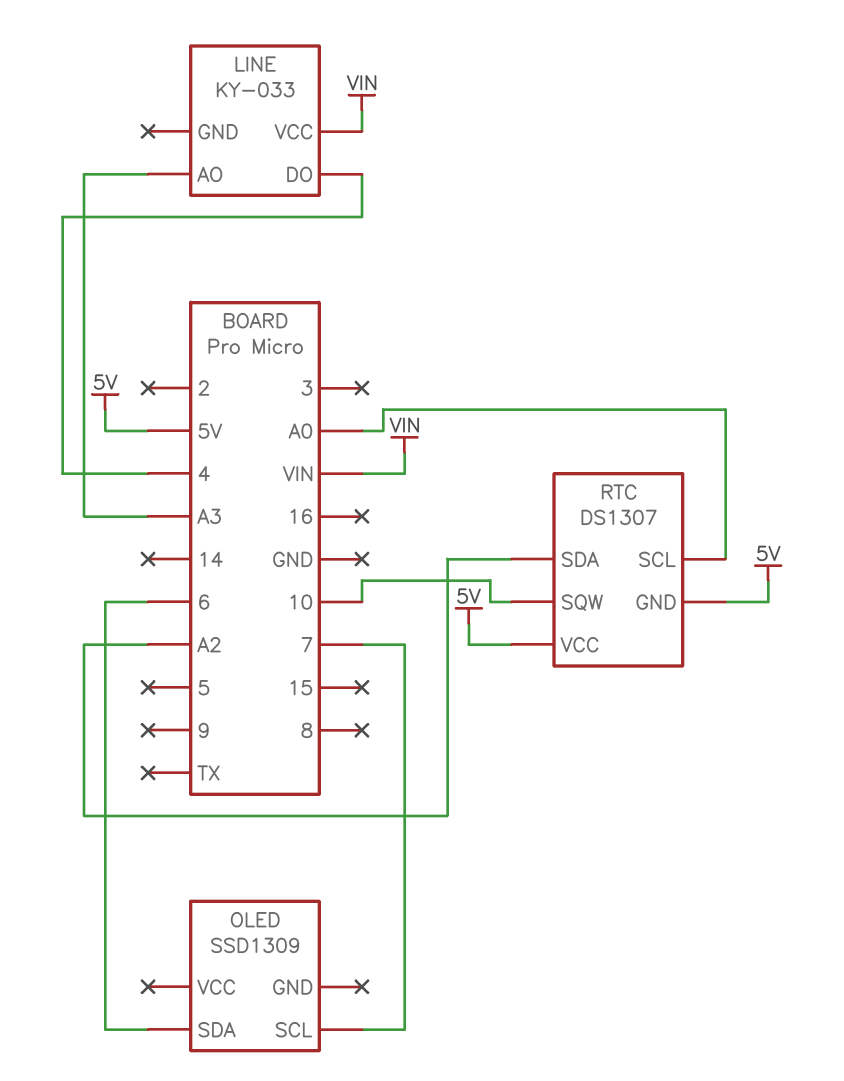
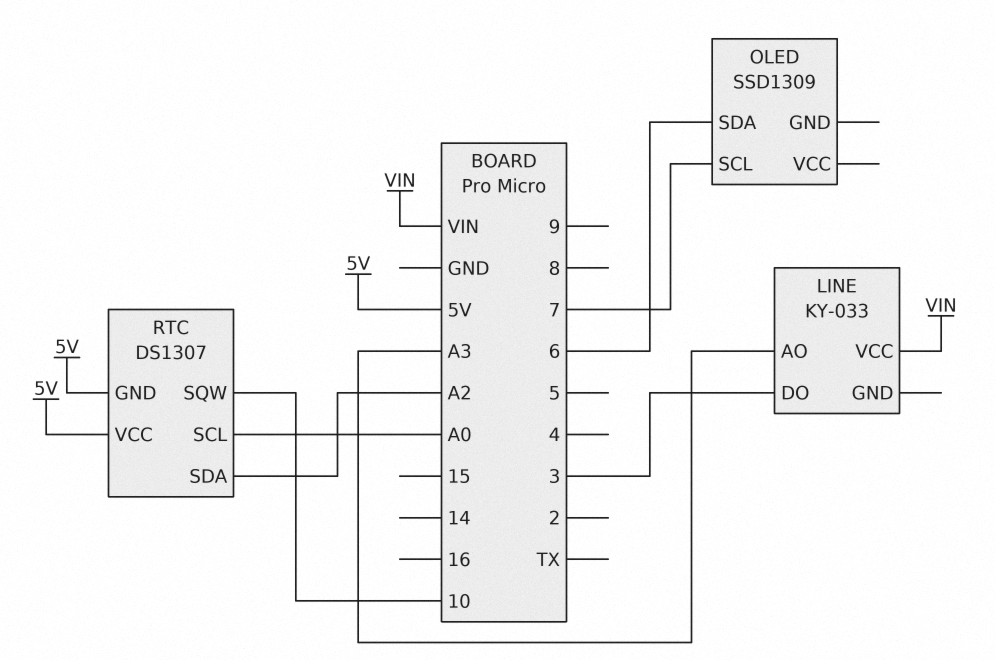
LINE pin DO: 4 -> 3

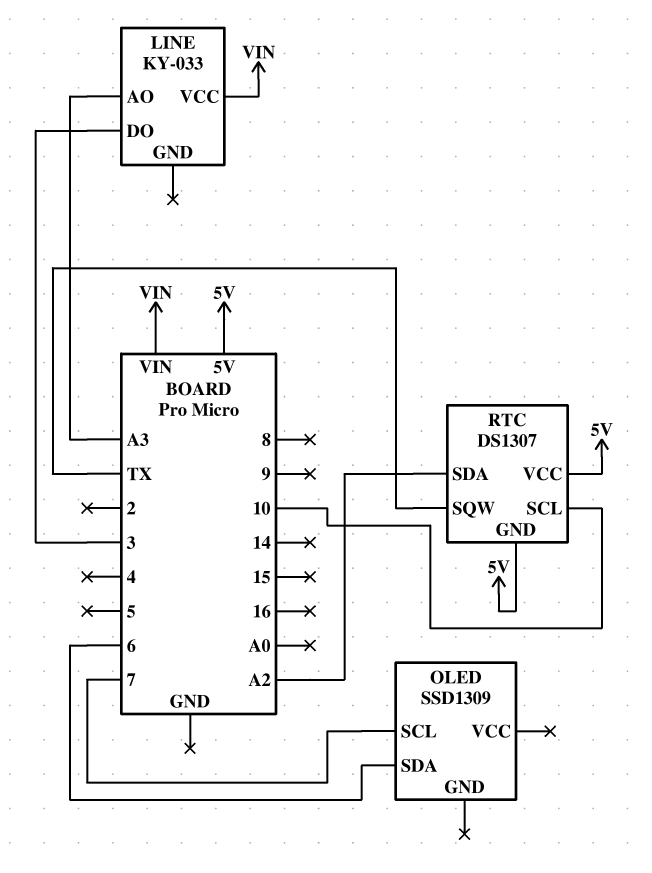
RTC pin SCL: A0 -> 10
RTC pin SQW: 10 -> TX

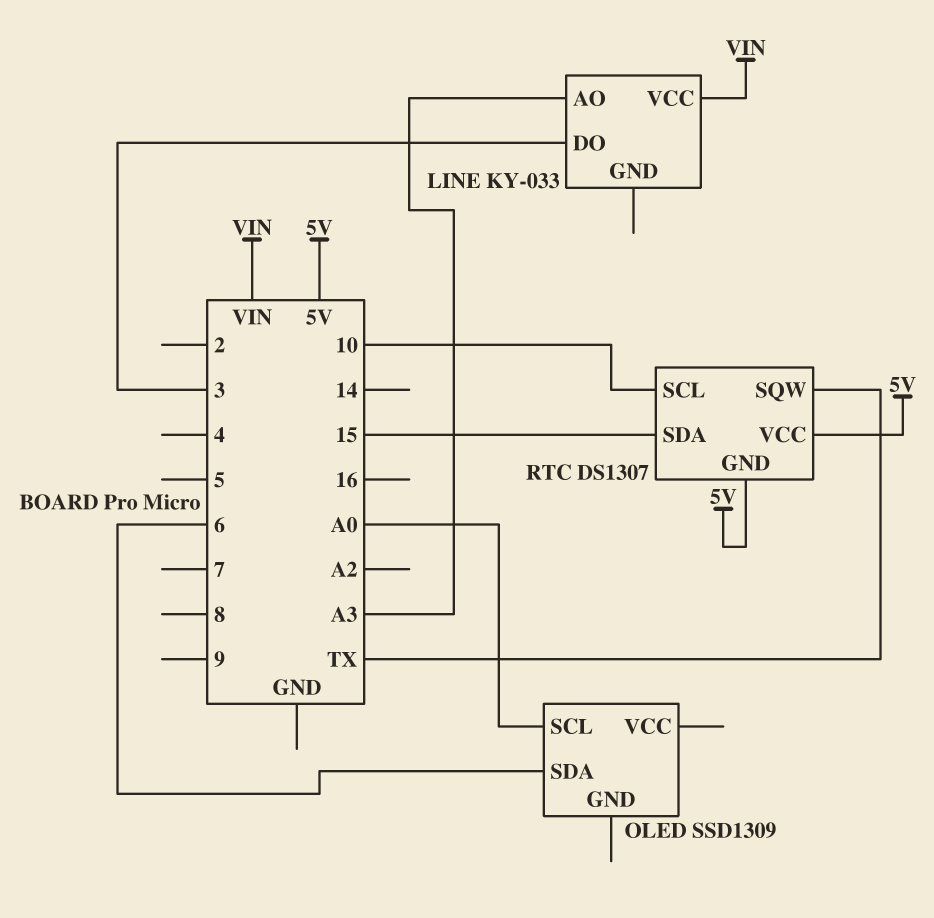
OLED pin SCL: 7 -> A0
RTC pin SDA: A2 -> 15

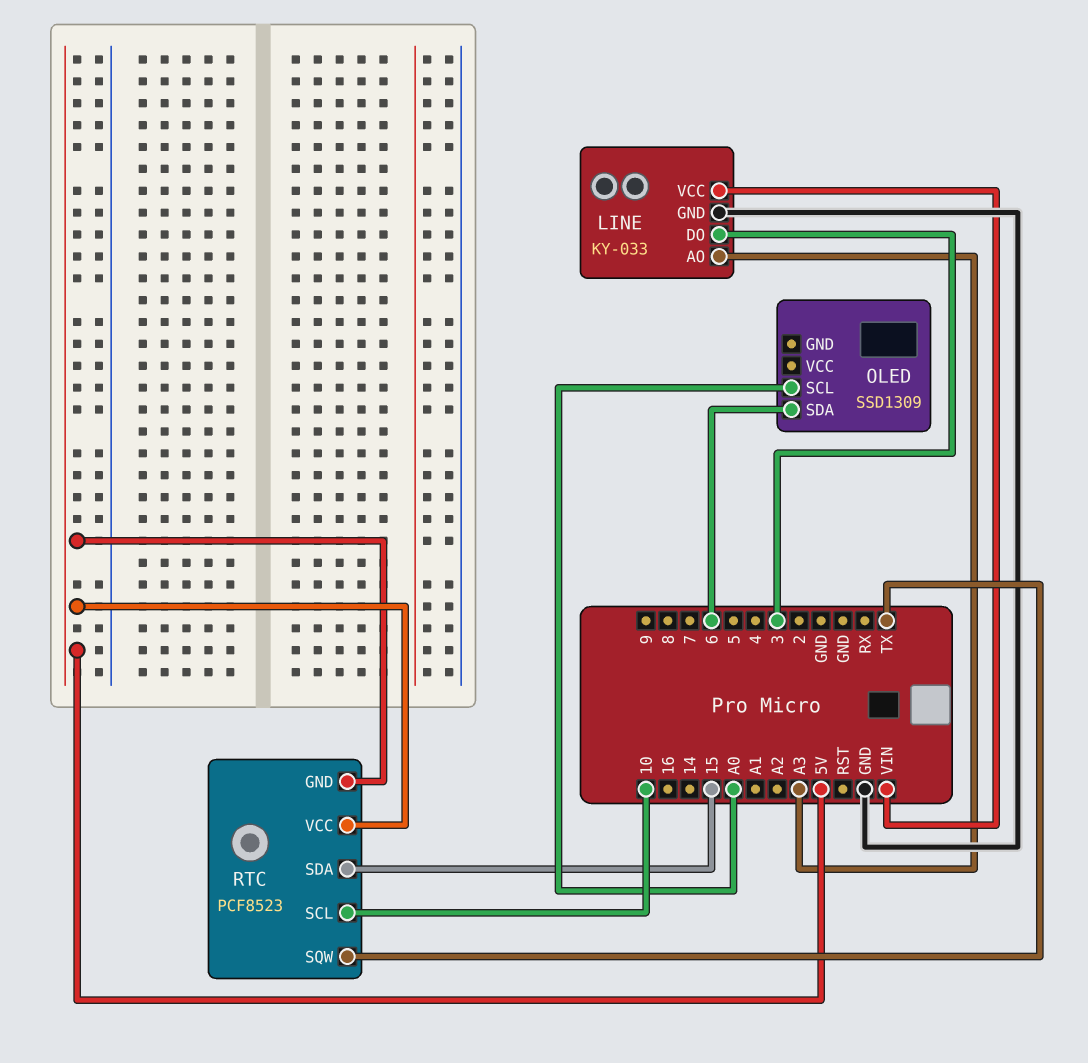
LINE pin GND: none -> GND
RTC: DS1307 -> PCF8523

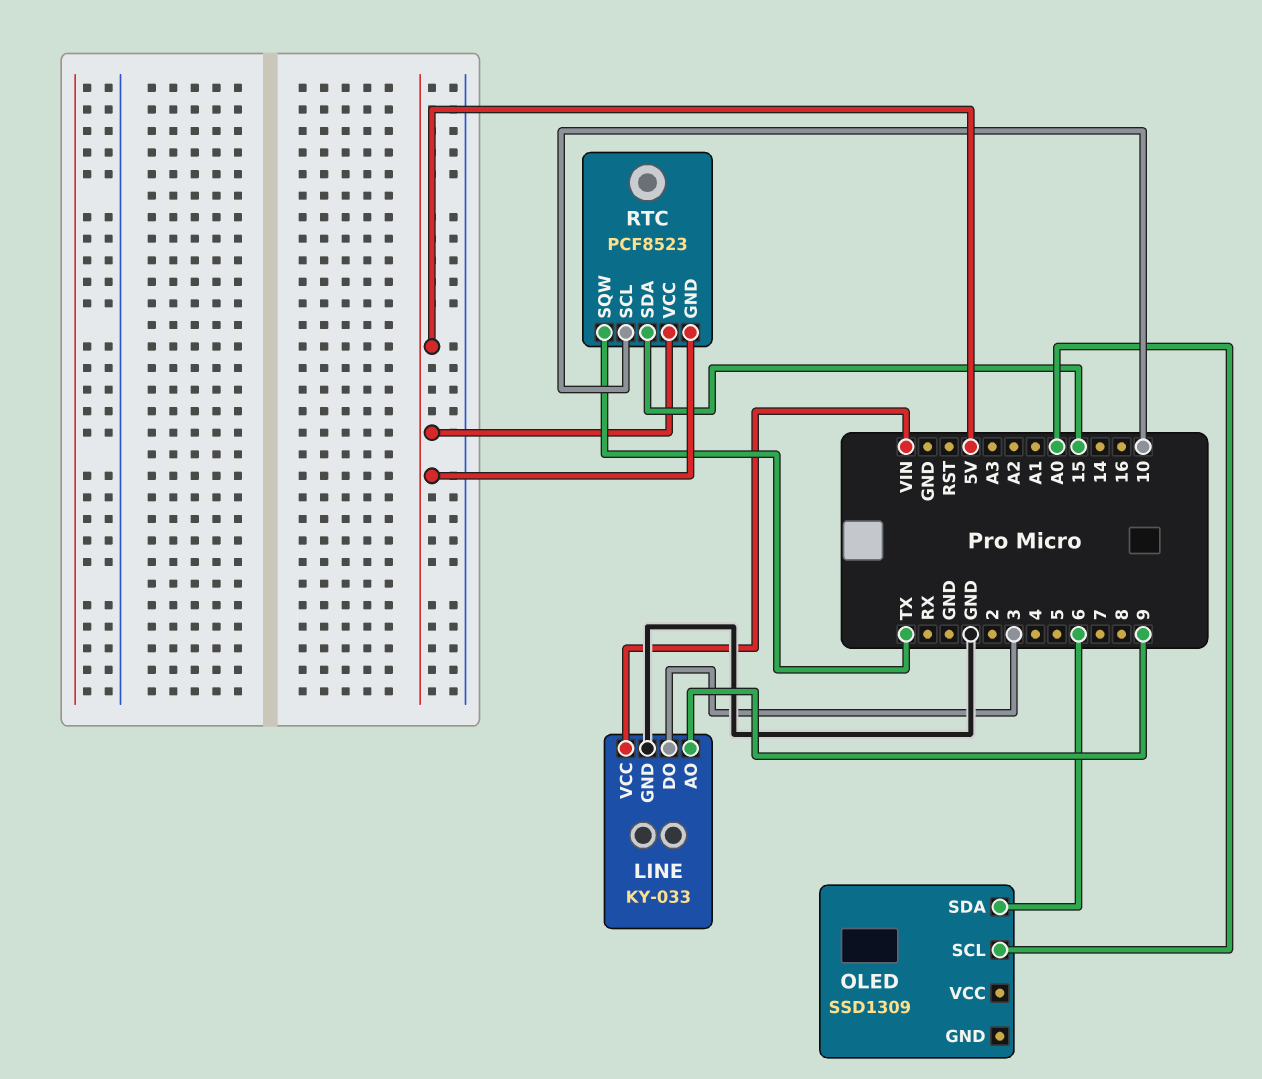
LINE pin AO: A3 -> 9

